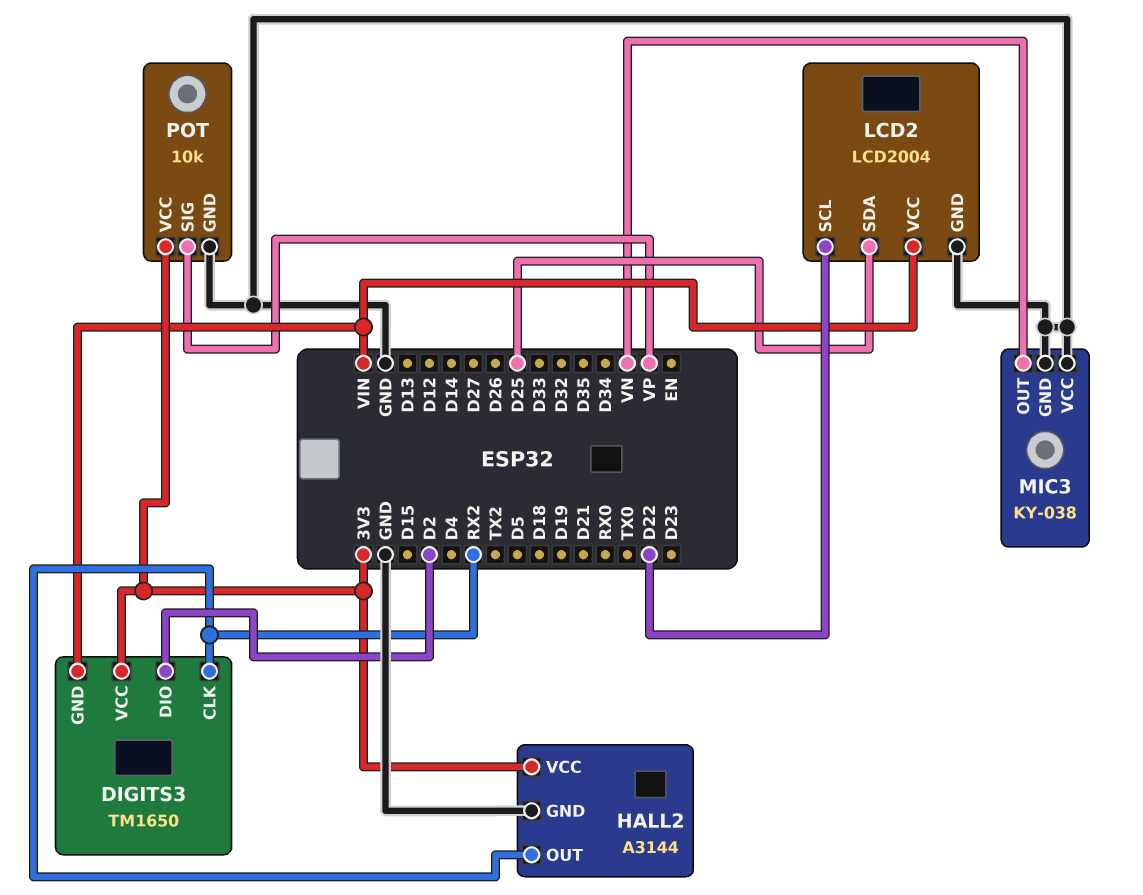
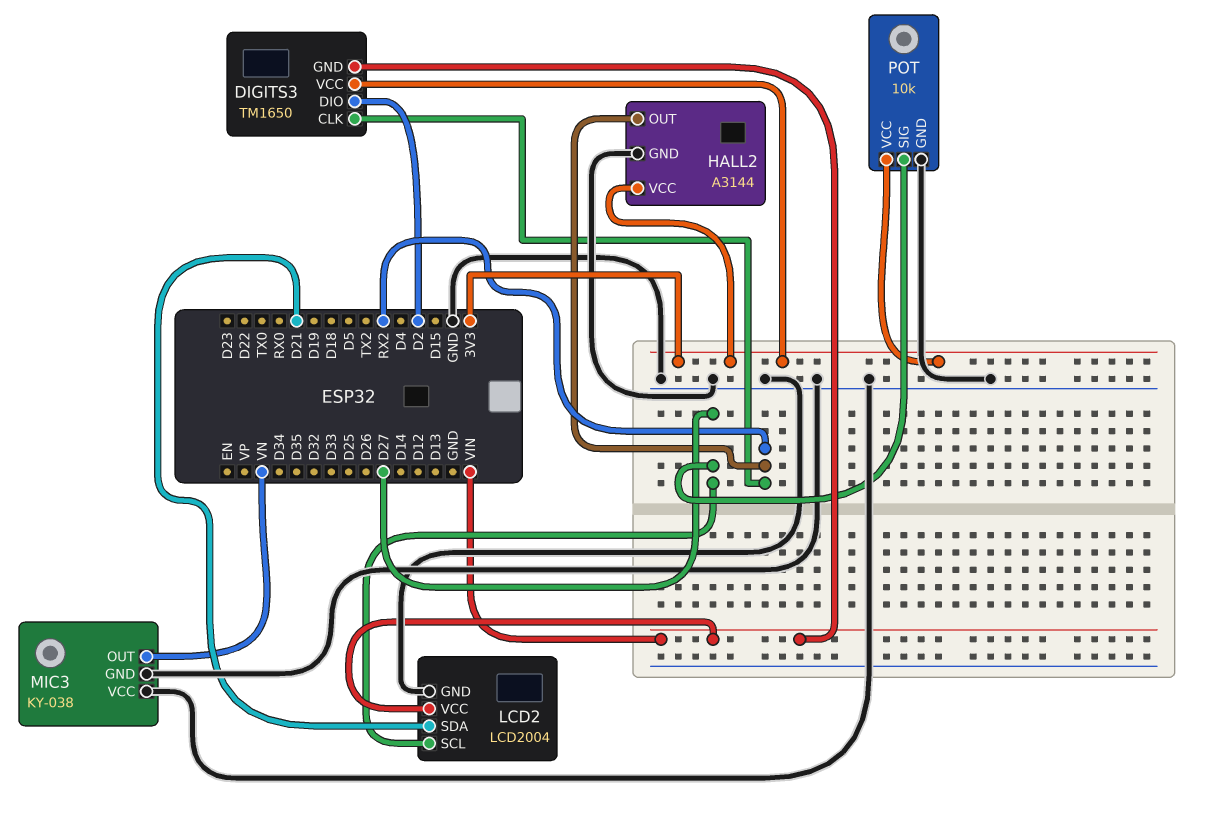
LCD2 pin SCL: D22 -> D27
LCD2 pin SDA: D25 -> D21
POT pin SIG: VP -> D27

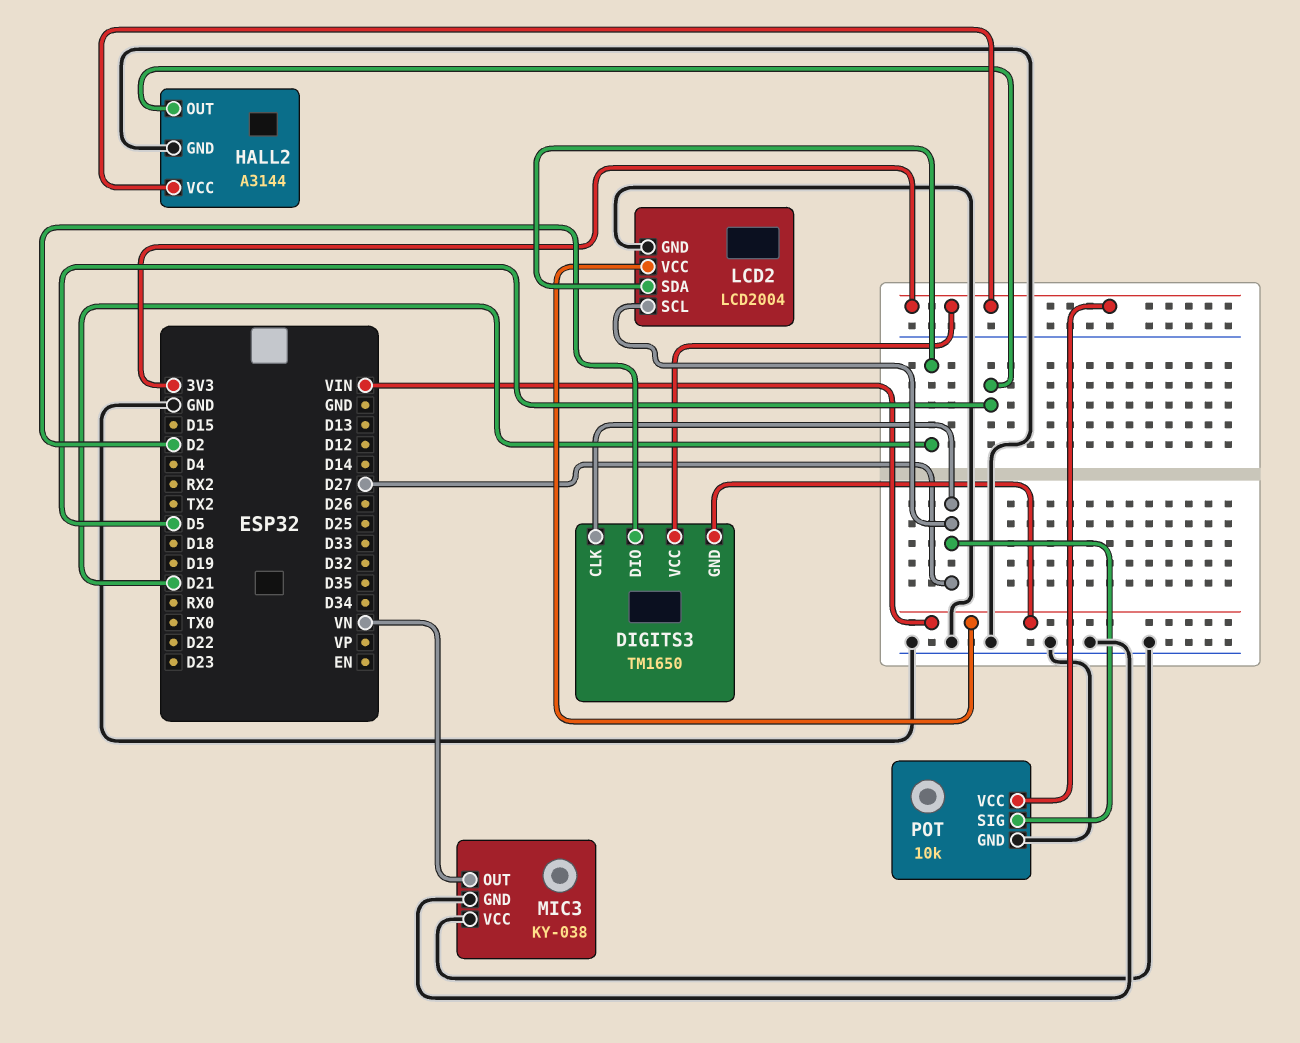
DIGITS3 pin CLK: RX2 -> D27
HALL2 pin OUT: RX2 -> D5

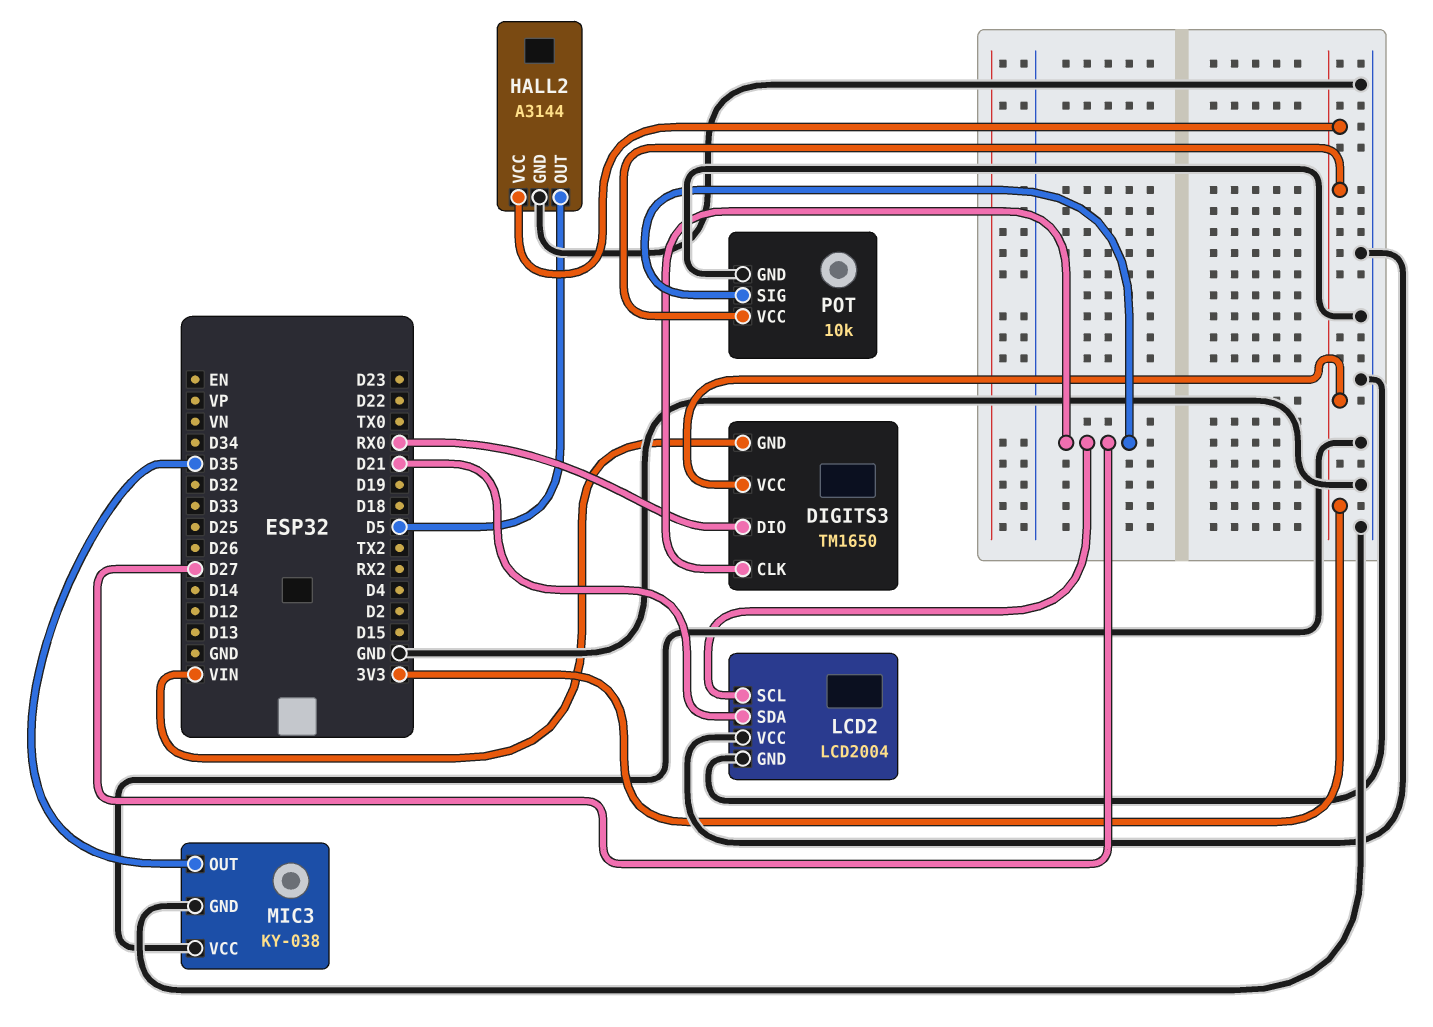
DIGITS3 pin DIO: D2 -> RX0
LCD2 pin VCC: VIN -> GND
MIC3 pin OUT: VN -> D35

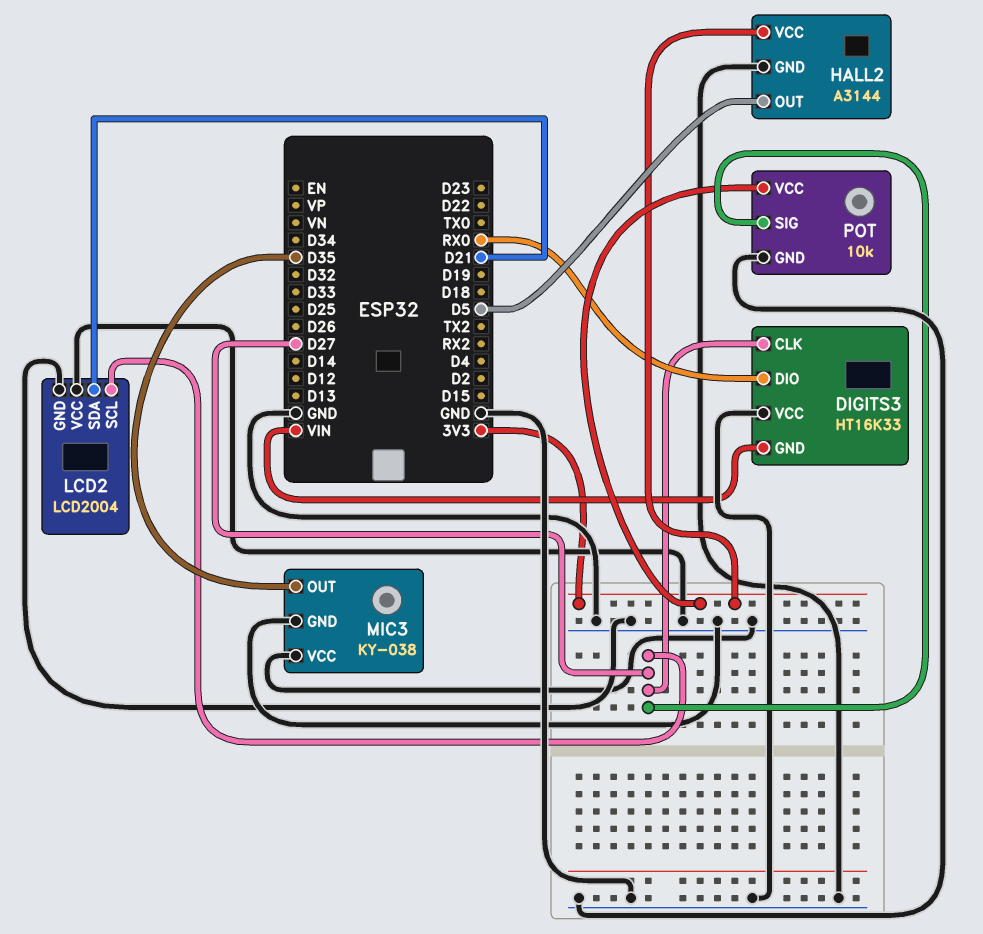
DIGITS3: TM1650 -> HT16K33
DIGITS3 pin VCC: 3V3 -> GND

